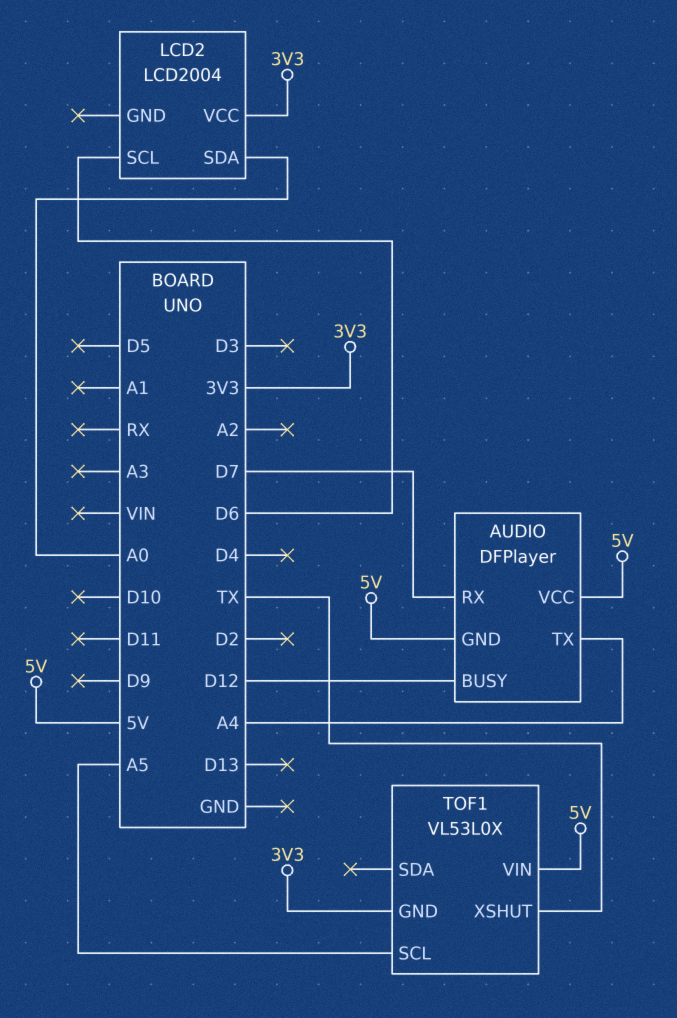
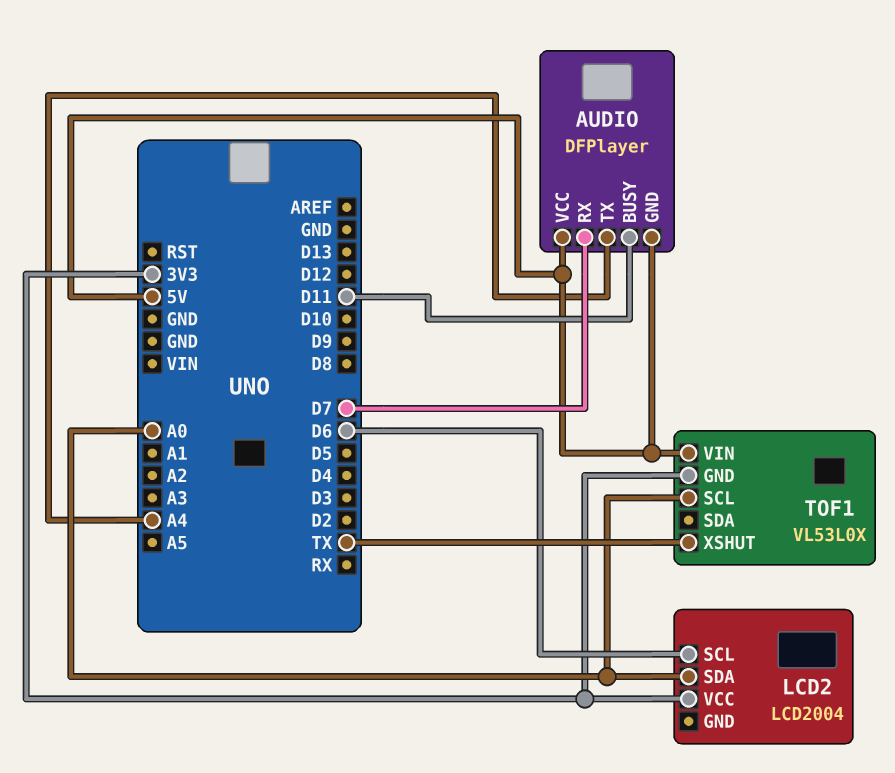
AUDIO pin BUSY: D12 -> D11
TOF1 pin SCL: A5 -> A0

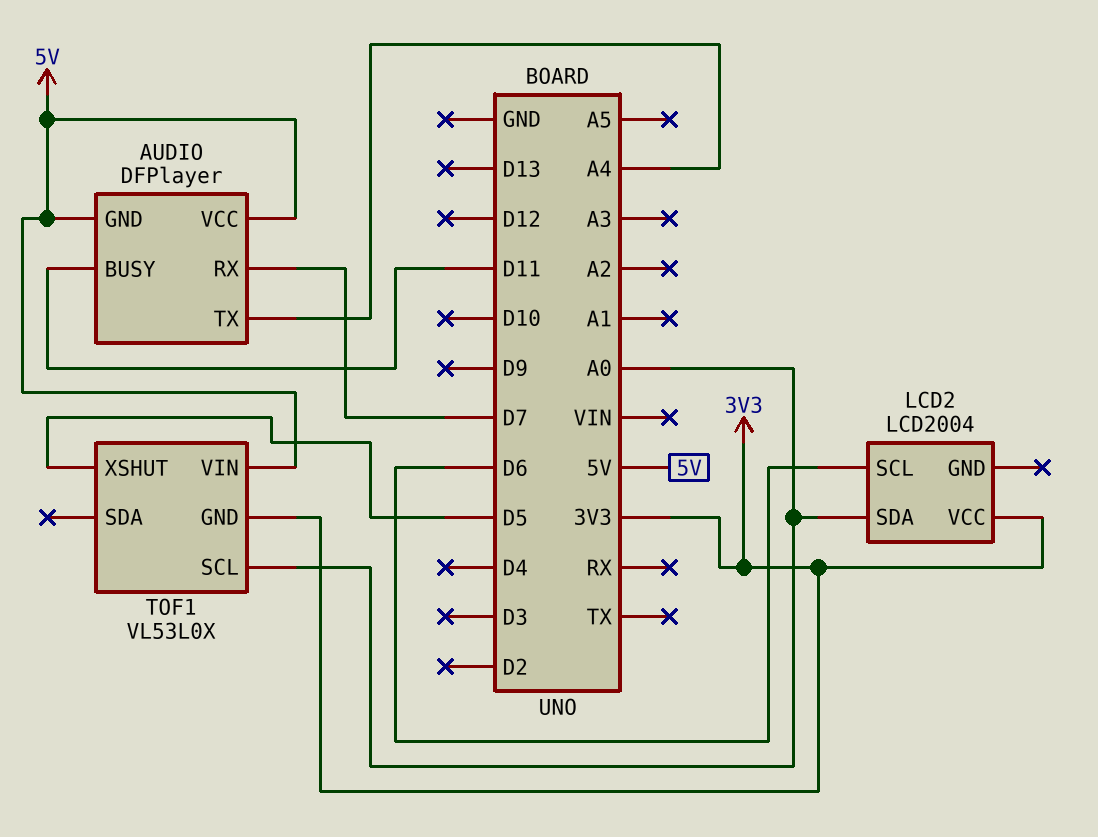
TOF1 pin XSHUT: TX -> D5

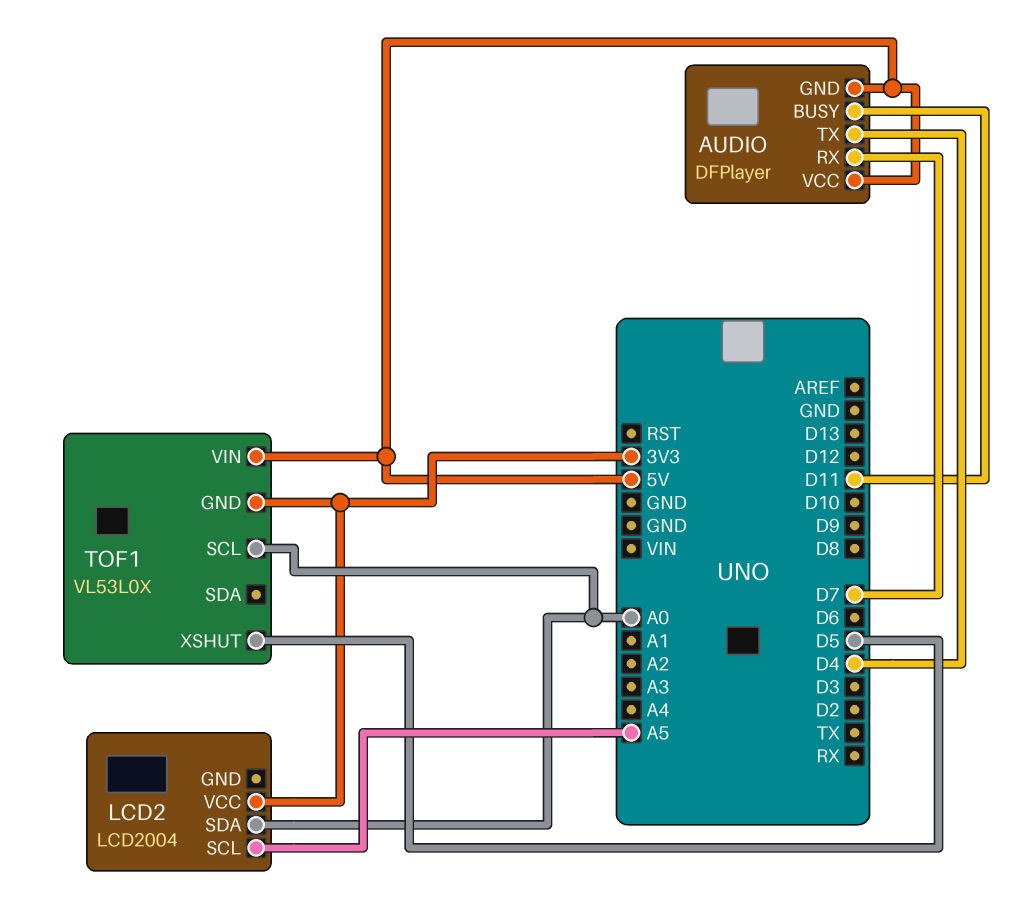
AUDIO pin TX: A4 -> D4
LCD2 pin SCL: D6 -> A5

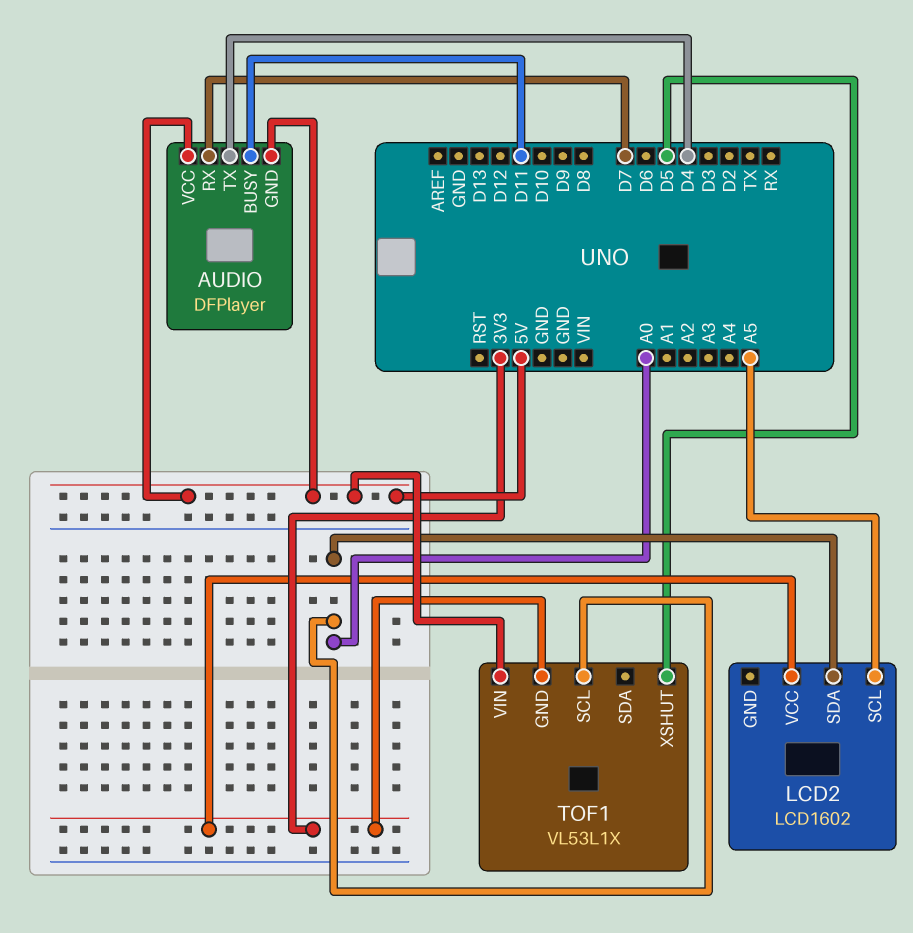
LCD2: LCD2004 -> LCD1602
TOF1: VL53L0X -> VL53L1X

